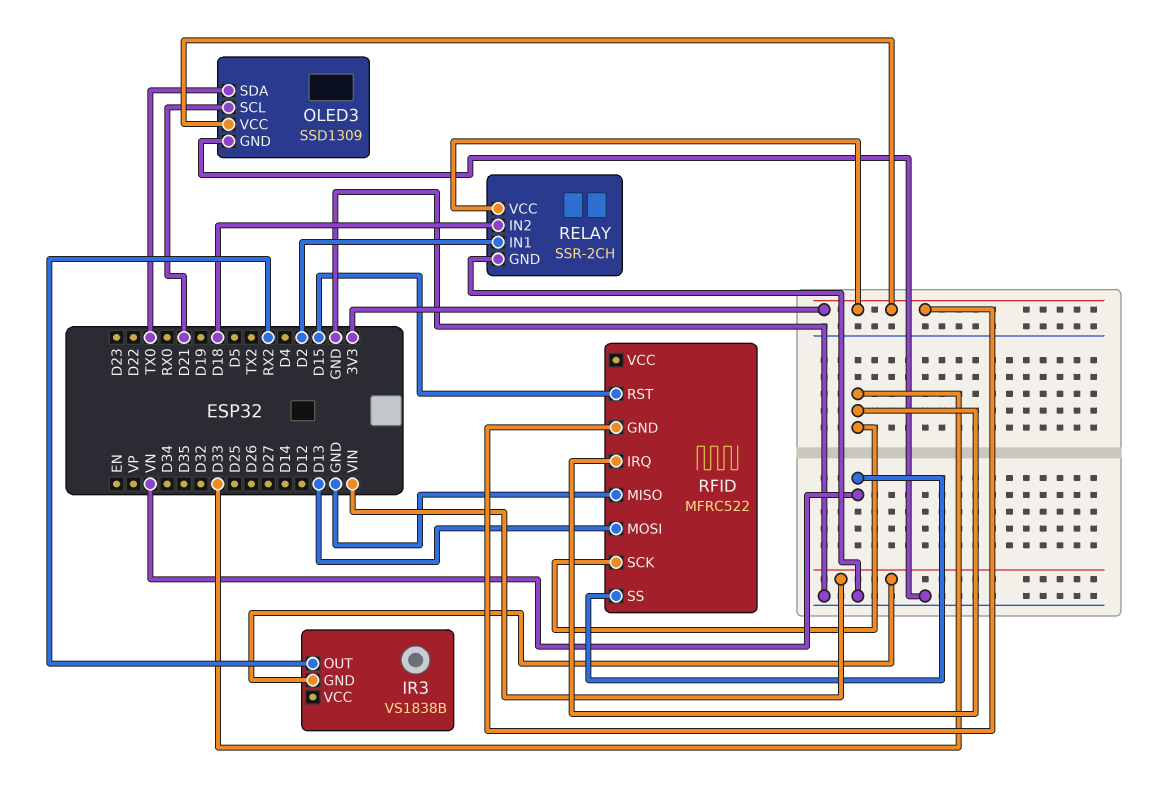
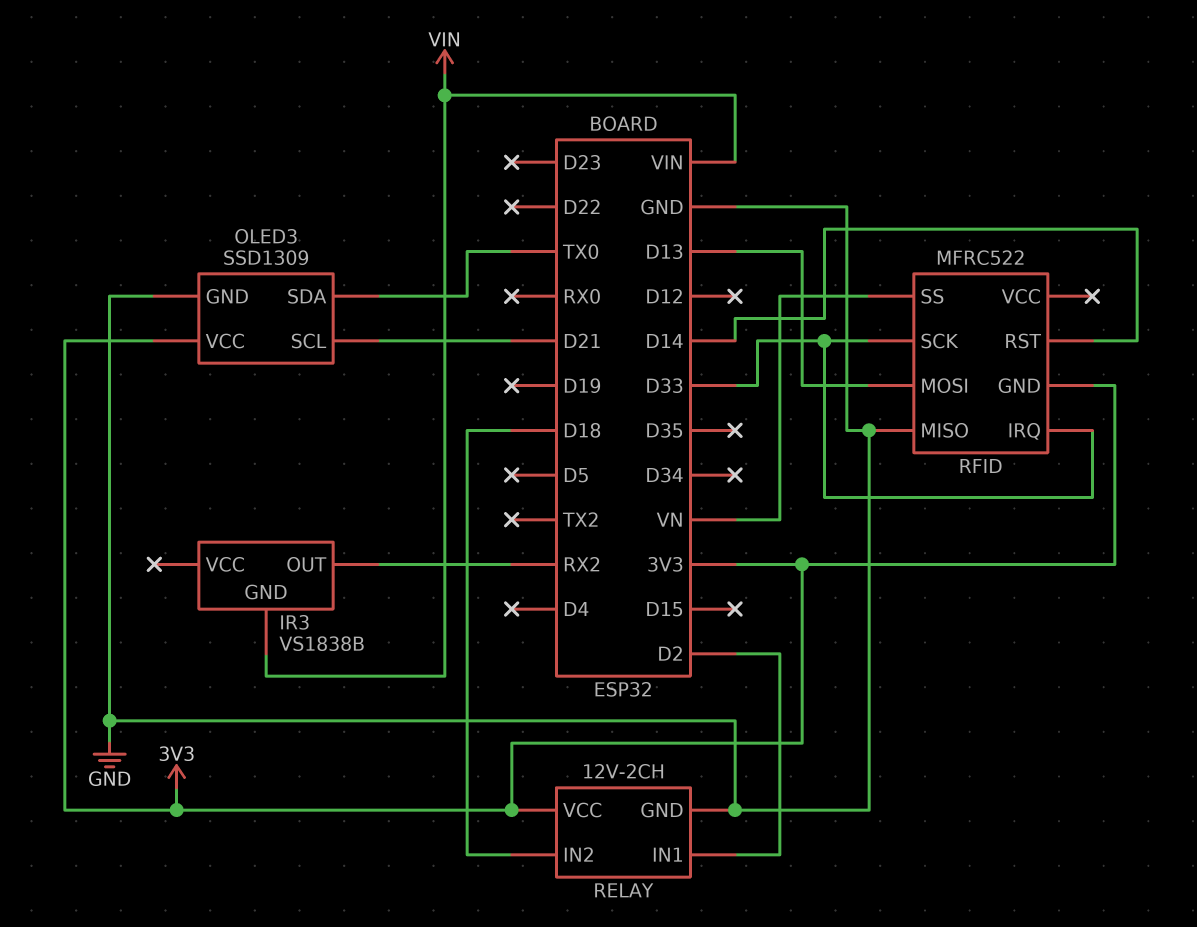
RELAY: SSR-2CH -> 12V-2CH
RFID pin RST: D15 -> D14

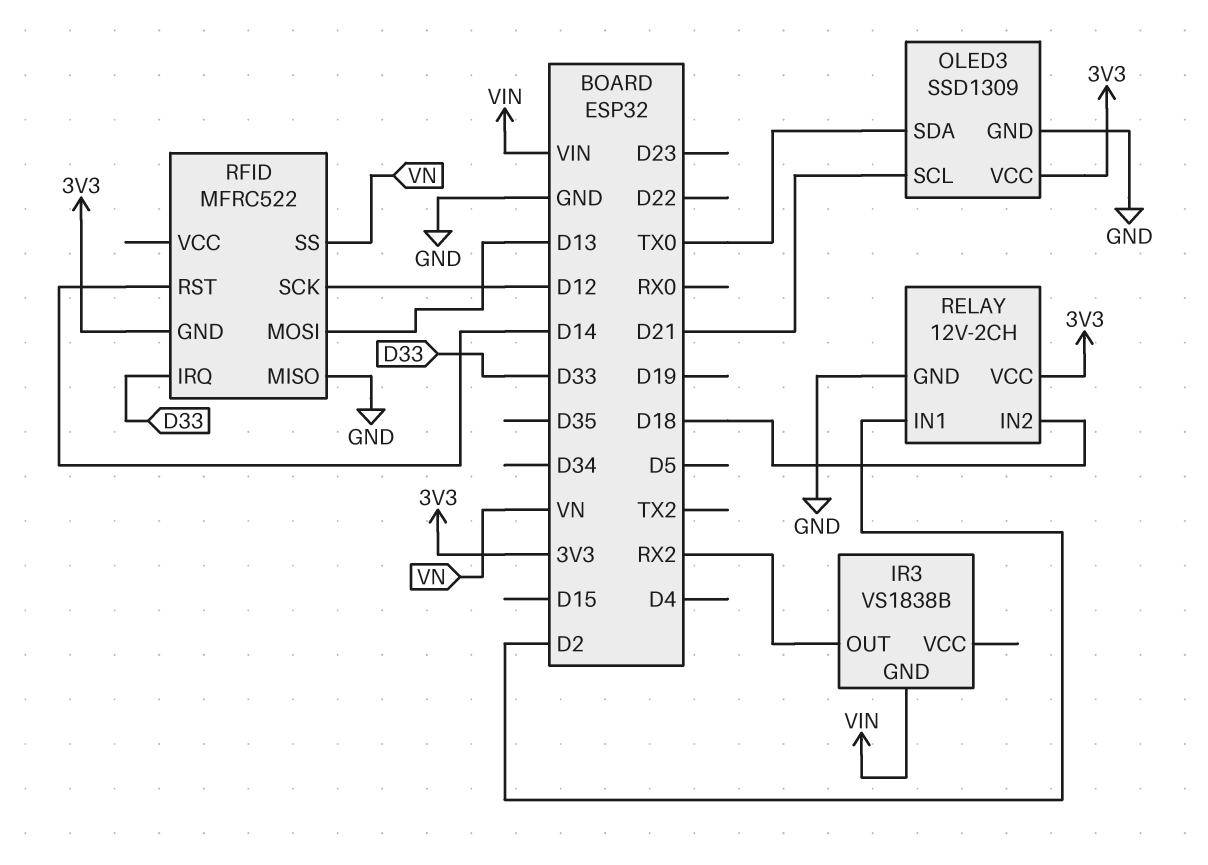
RFID pin SCK: D33 -> D12

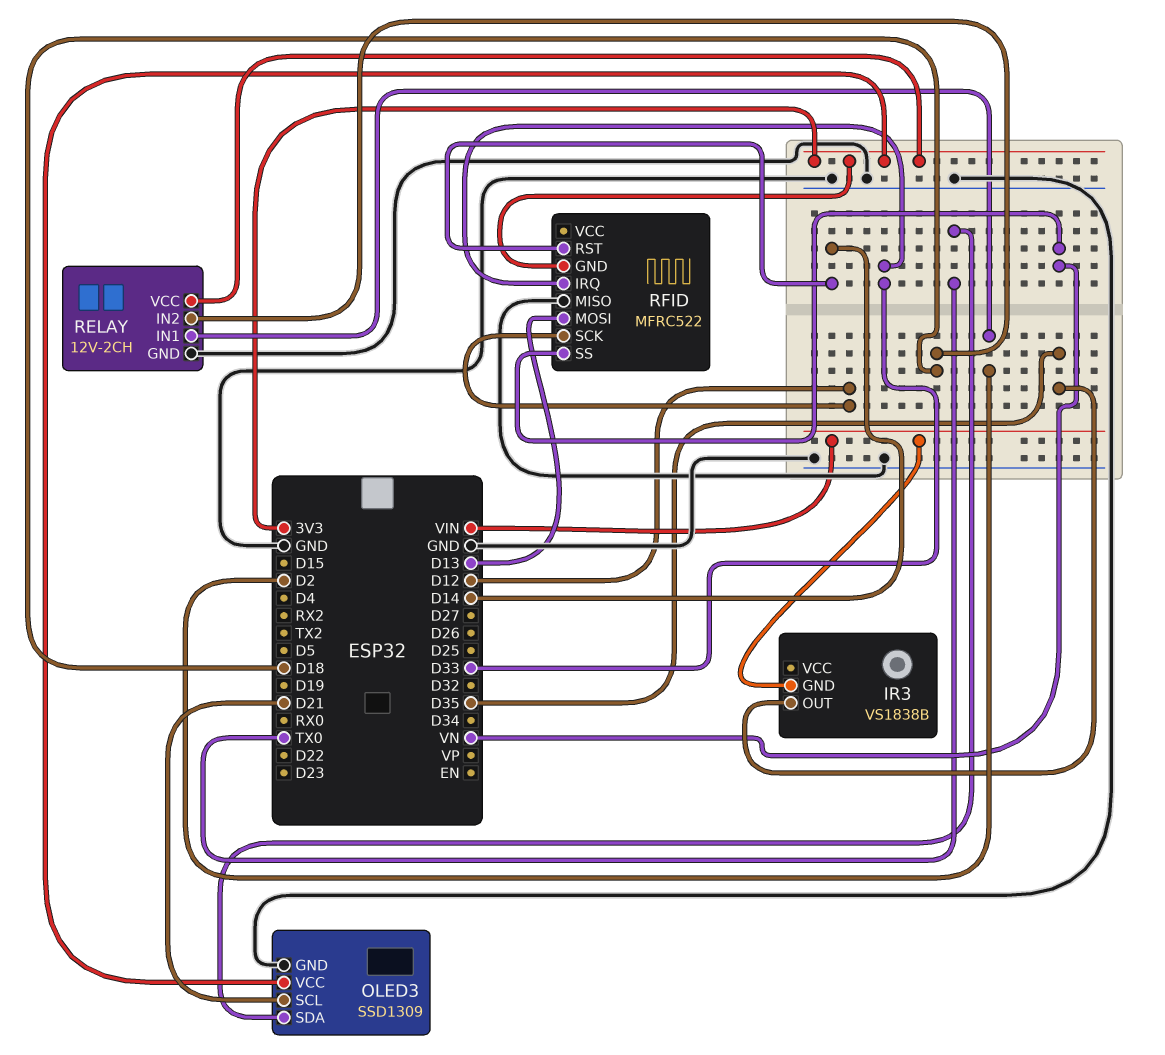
IR3 pin OUT: RX2 -> D35

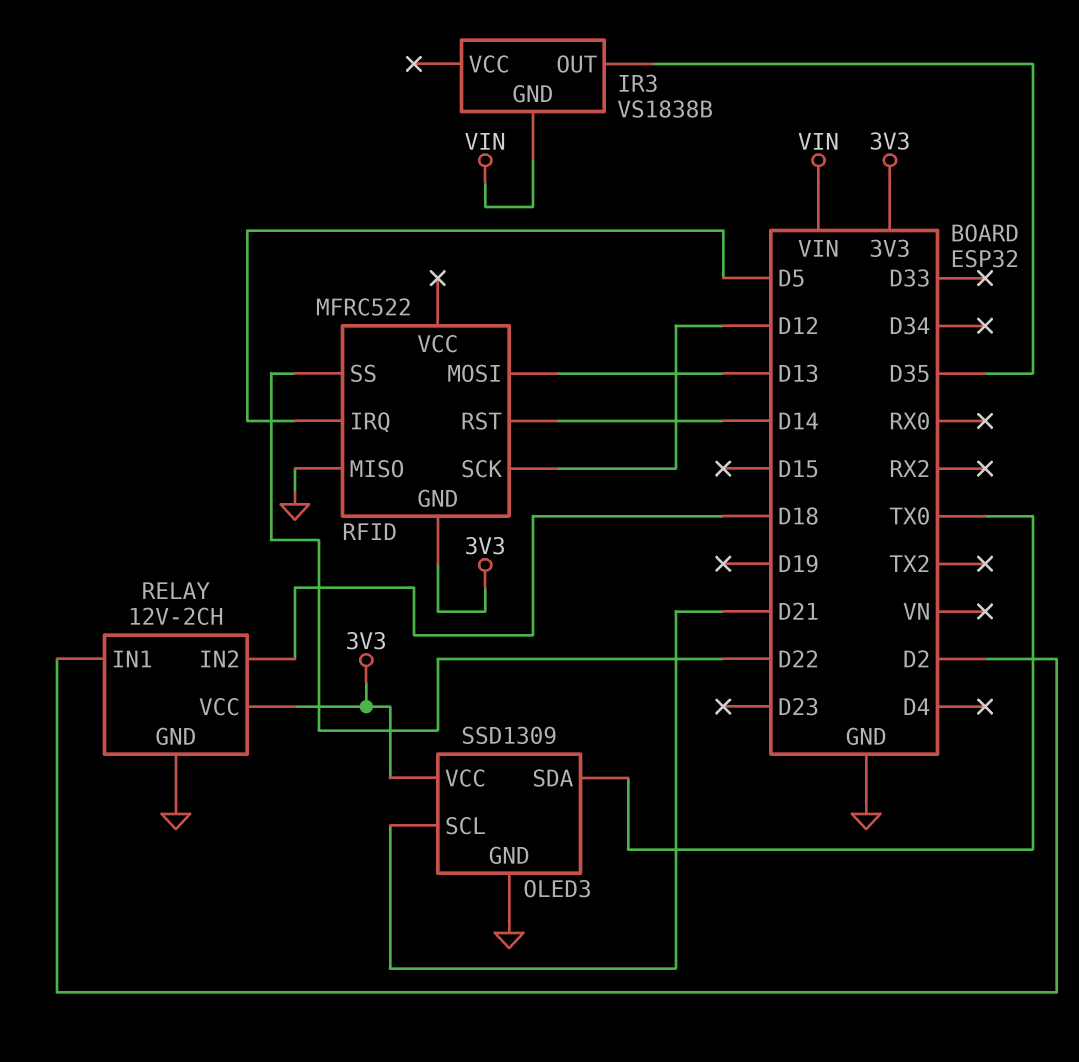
RFID pin IRQ: D33 -> D5
RFID pin SS: VN -> D22

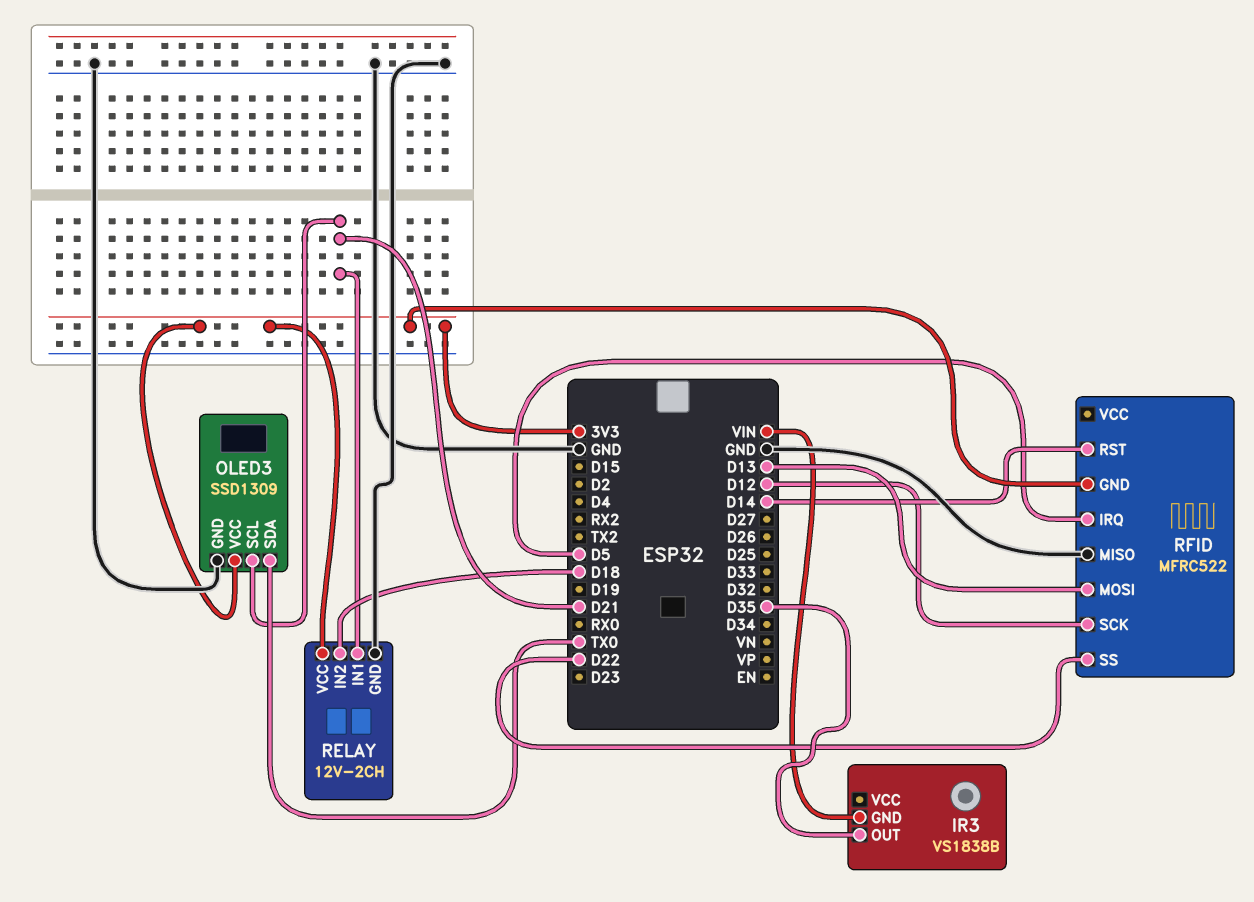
RELAY pin IN1: D2 -> D21

